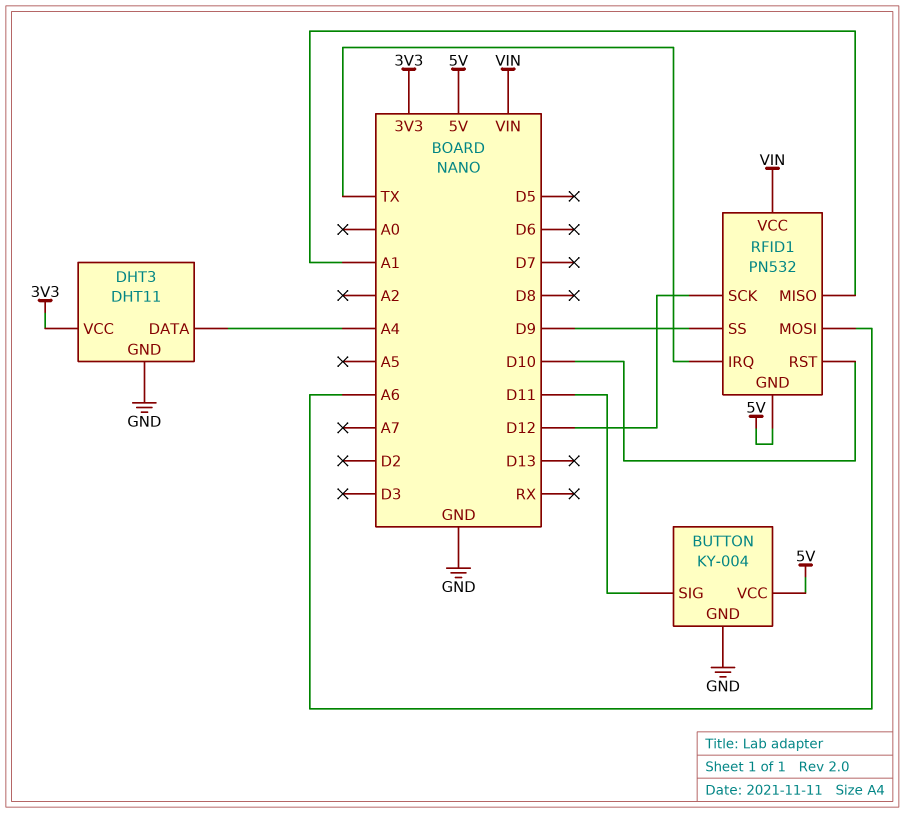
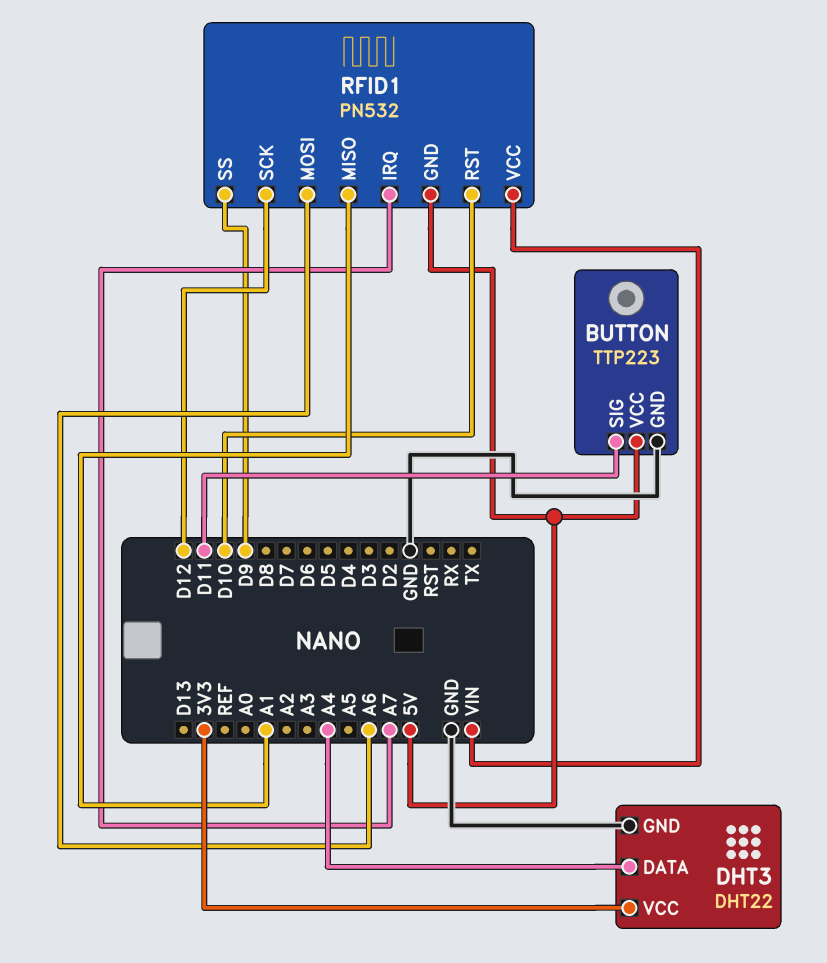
BUTTON: KY-004 -> TTP223
DHT3: DHT11 -> DHT22
RFID1 pin IRQ: TX -> A7

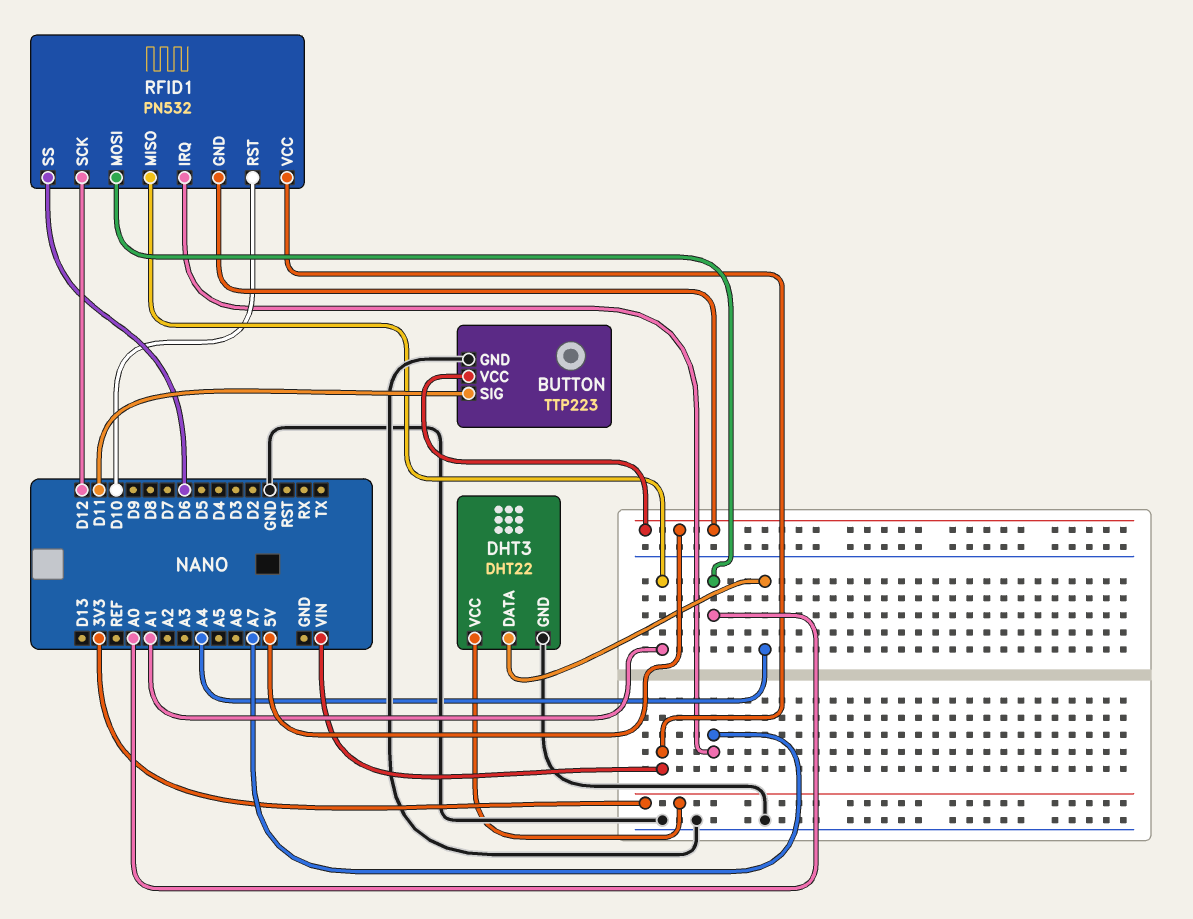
RFID1 pin MOSI: A6 -> A0
RFID1 pin SS: D9 -> D6

